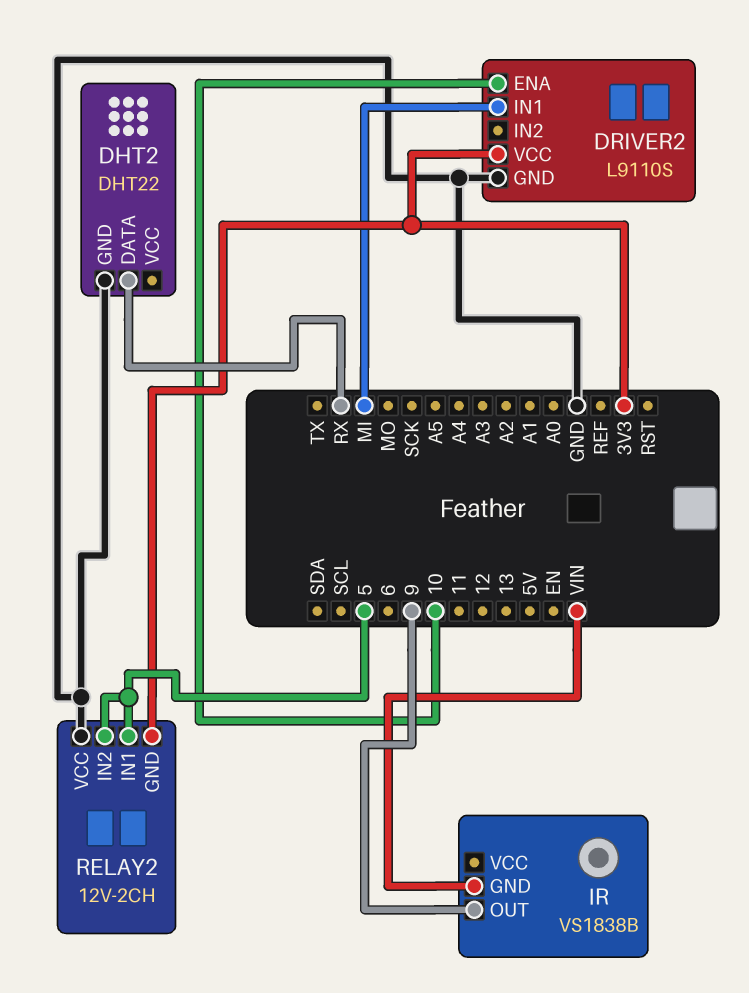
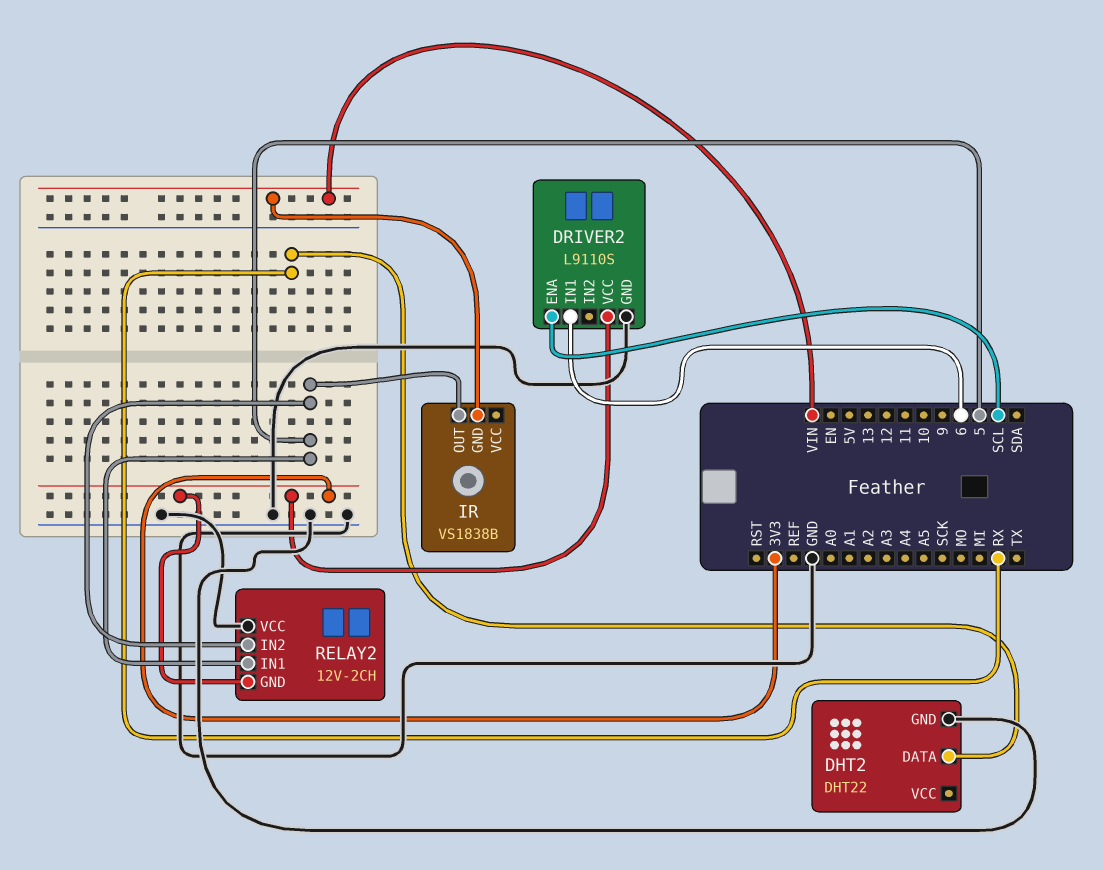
DRIVER2 pin ENA: 10 -> SCL
DRIVER2 pin IN1: MI -> 6
IR pin OUT: 9 -> 5

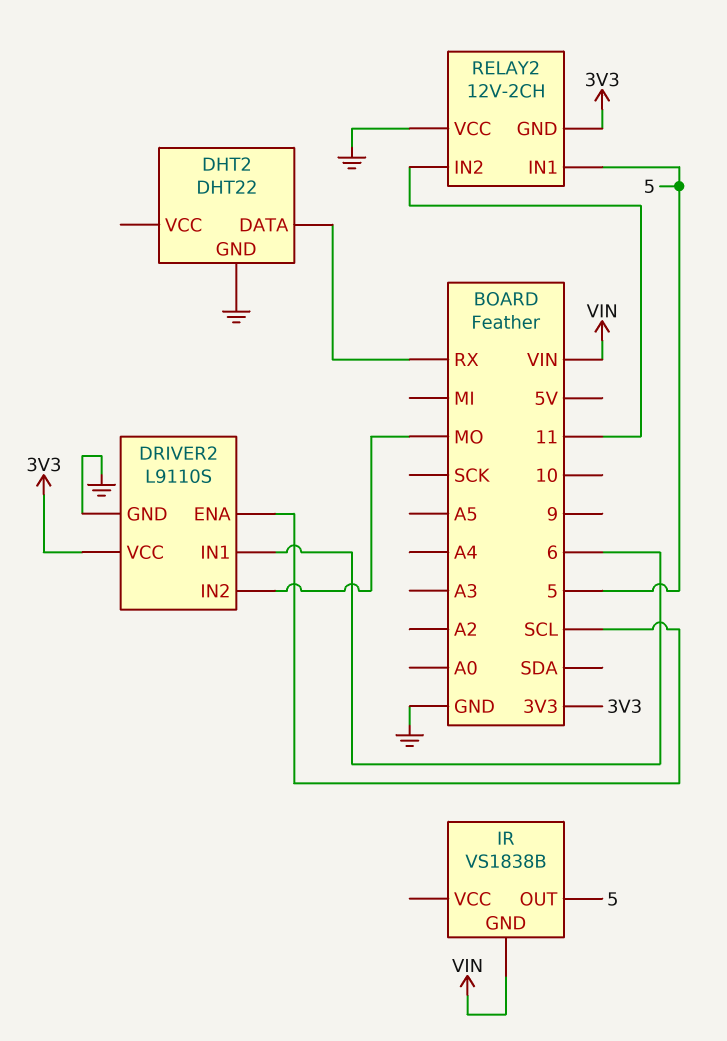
DRIVER2 pin IN2: none -> MO
RELAY2 pin IN2: 5 -> 11

